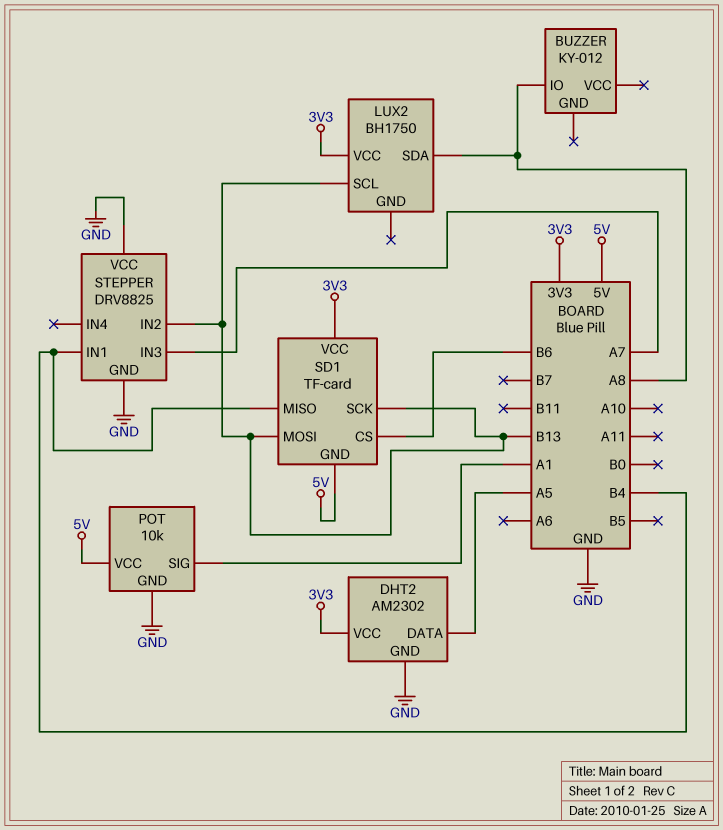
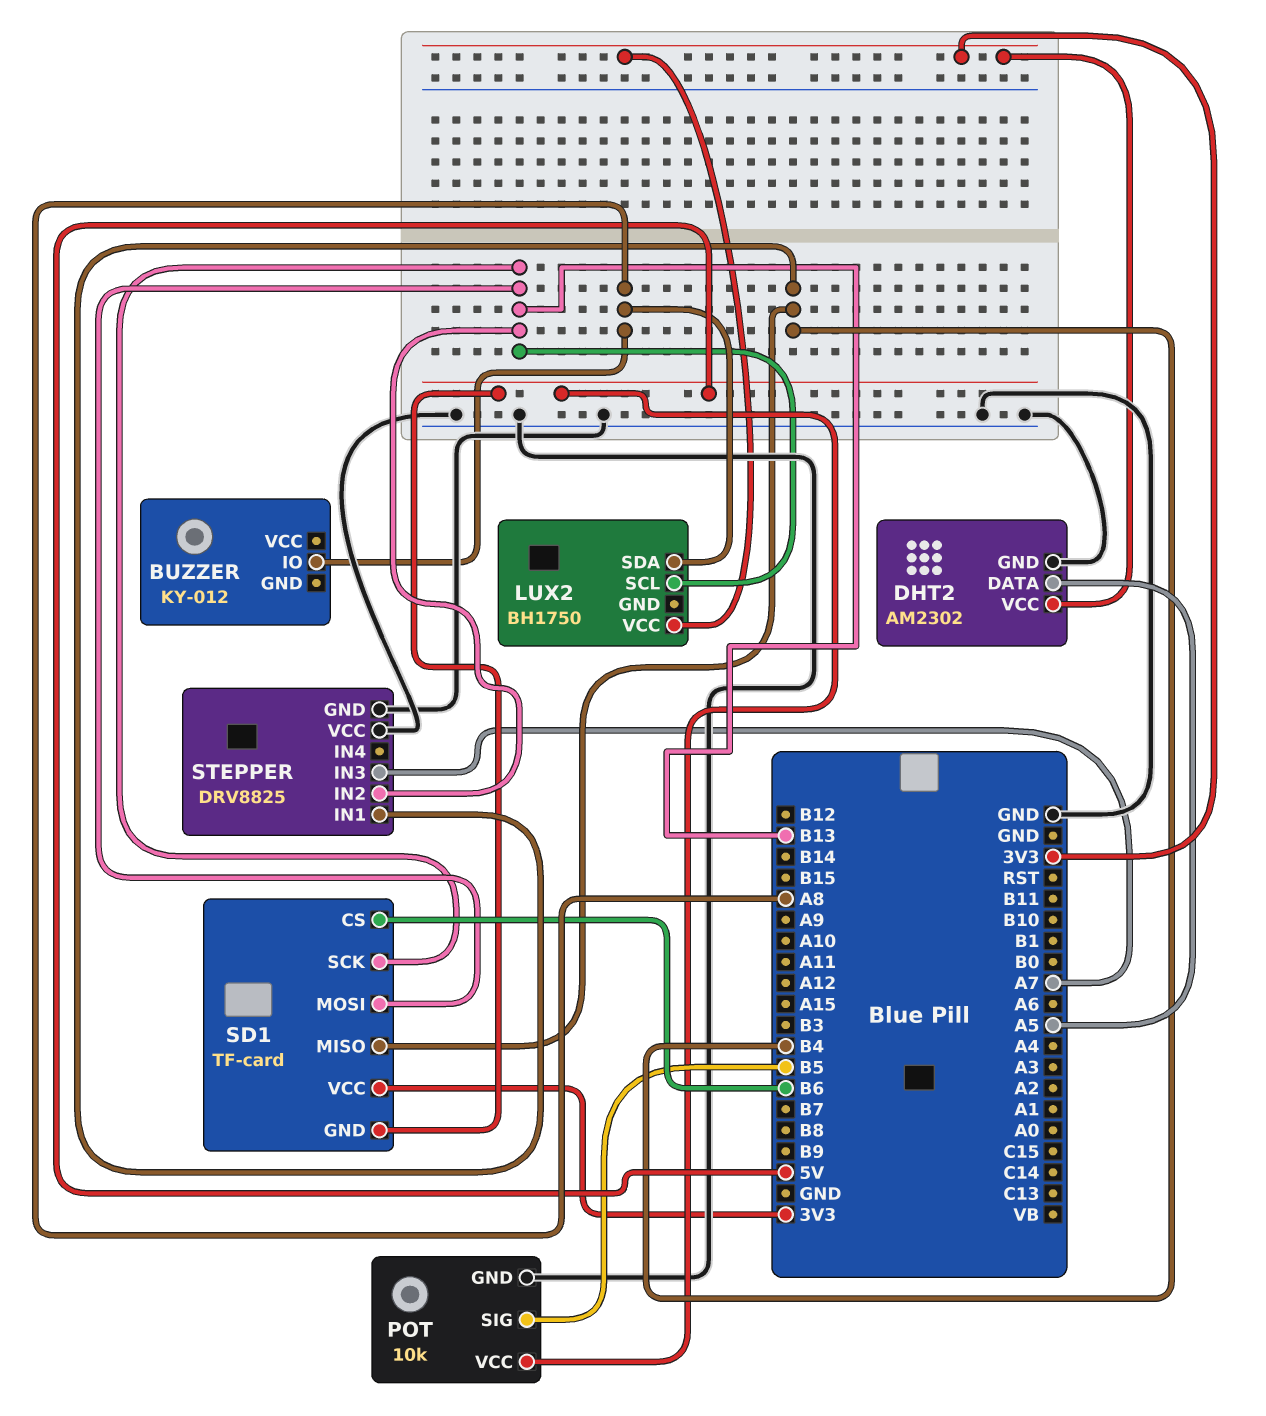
POT pin SIG: A1 -> B5

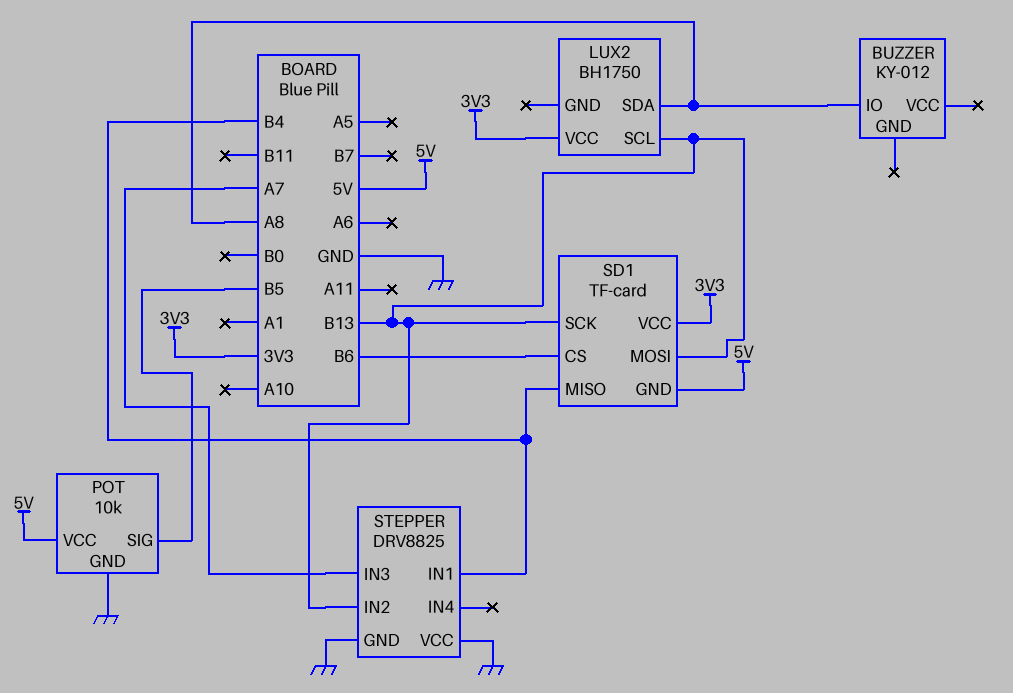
DHT2: AM2302 -> none
DHT2 pin DATA: A5 -> none
DHT2 pin GND: GND -> none
DHT2 pin VCC: 3V3 -> none

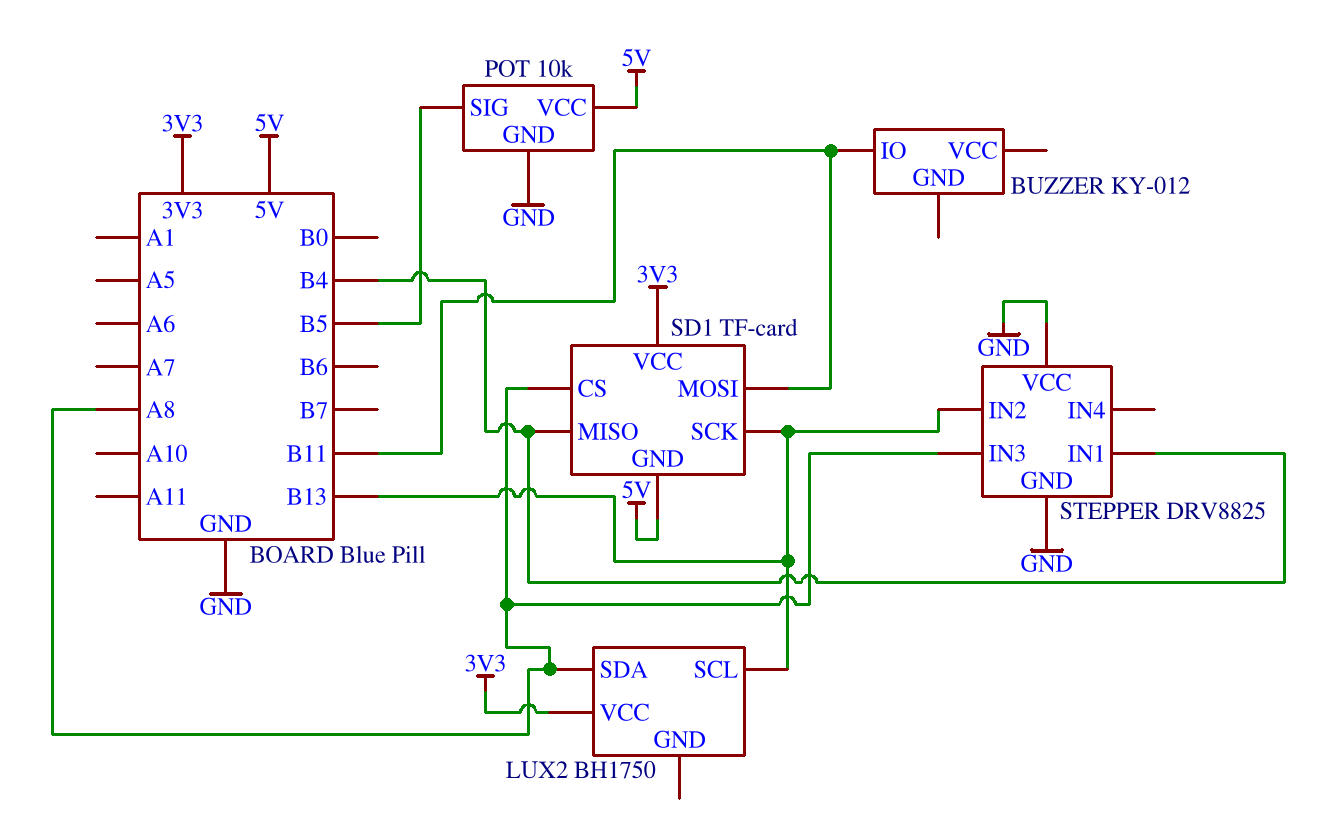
BUZZER pin IO: A8 -> B11
SD1 pin CS: B6 -> A8
SD1 pin MOSI: B13 -> B11
STEPPER pin IN3: A7 -> A8

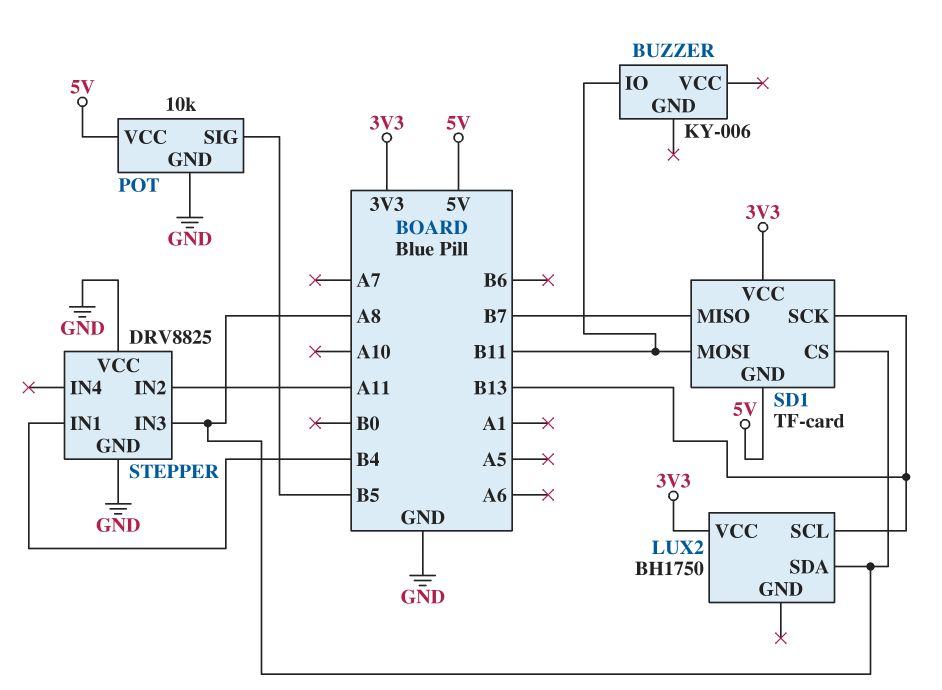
BUZZER: KY-012 -> KY-006
SD1 pin MISO: B4 -> B7
STEPPER pin IN2: B13 -> A11

